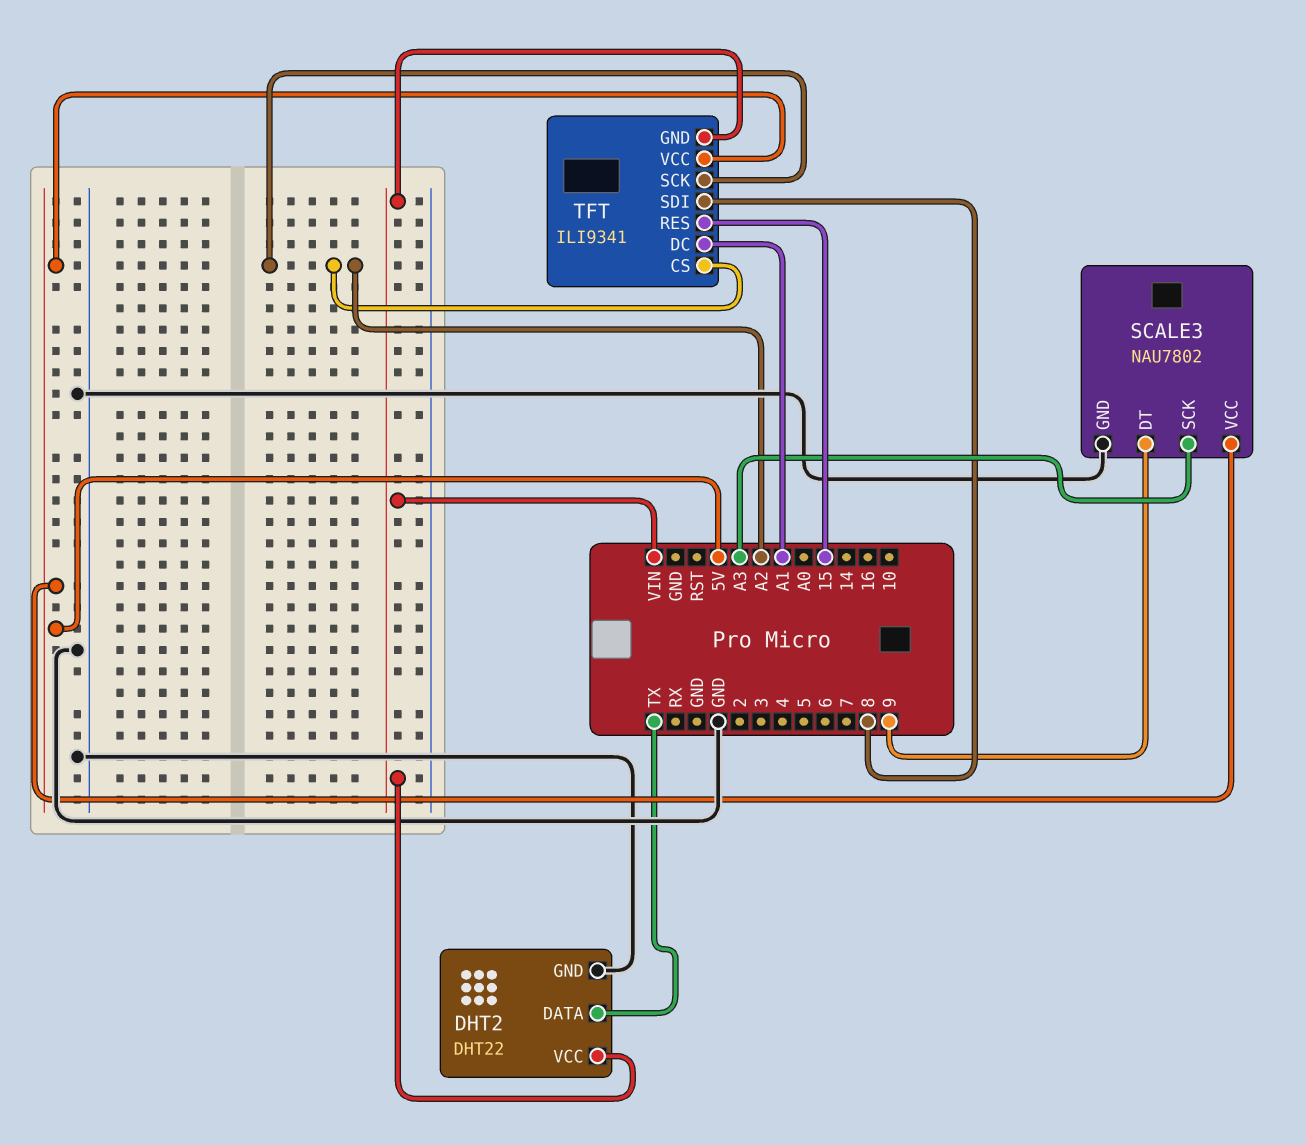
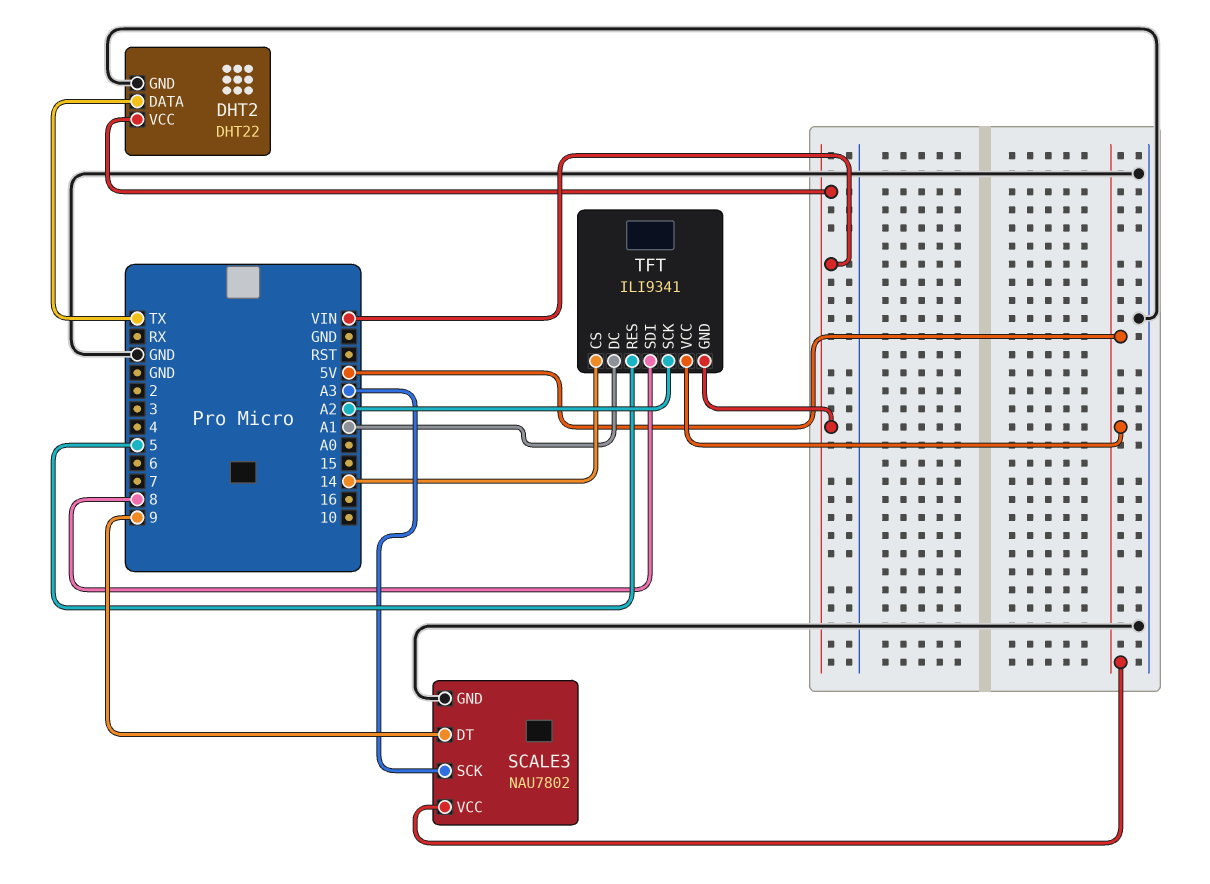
TFT pin CS: A2 -> 14
TFT pin RES: 15 -> 5

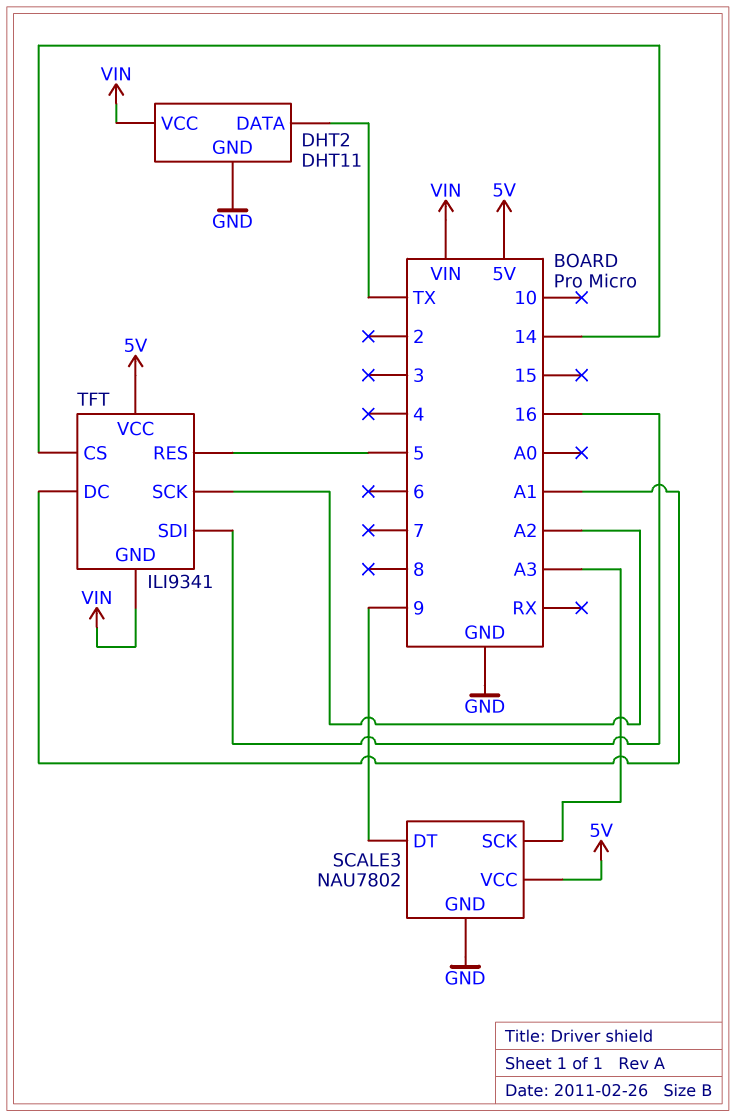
DHT2: DHT22 -> DHT11
TFT pin SDI: 8 -> 16

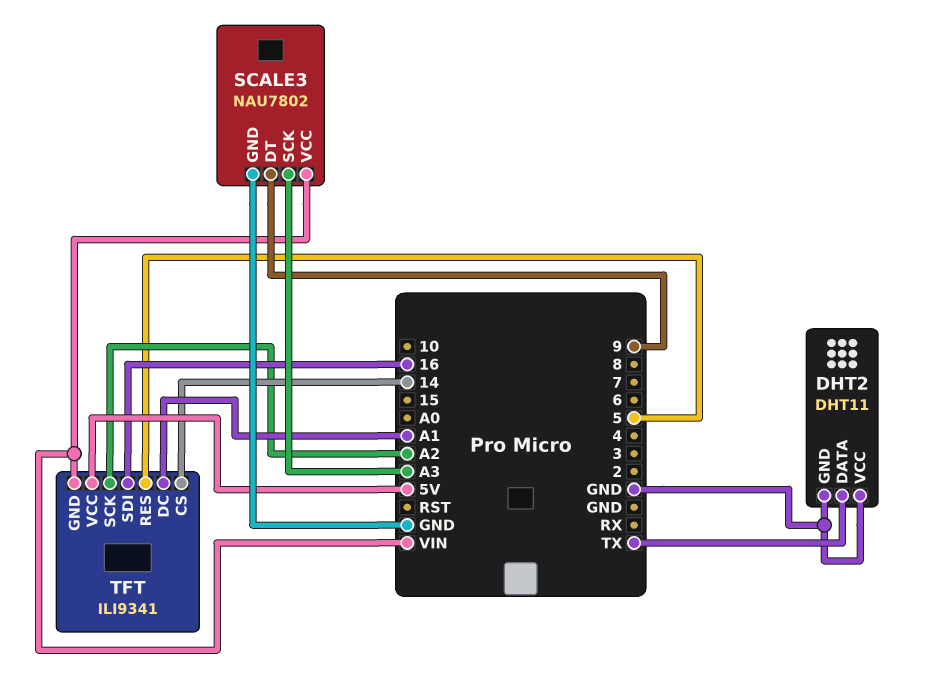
DHT2 pin VCC: VIN -> GND
SCALE3 pin VCC: 5V -> VIN

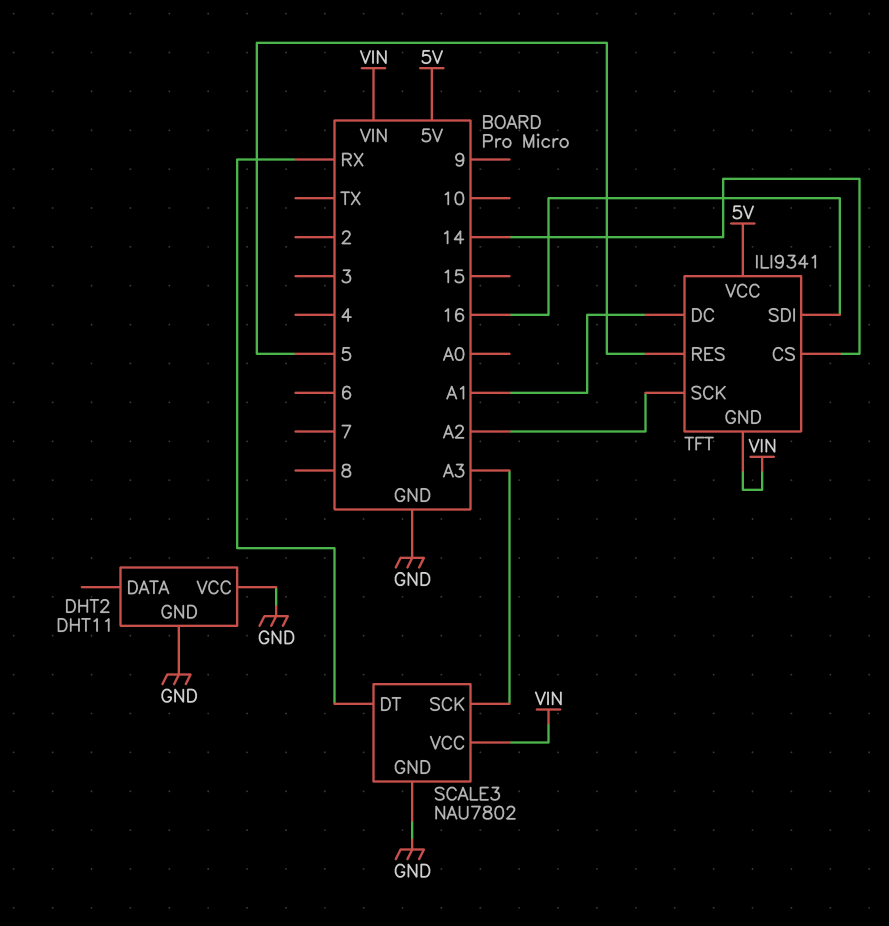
DHT2 pin DATA: TX -> none
SCALE3 pin DT: 9 -> RX

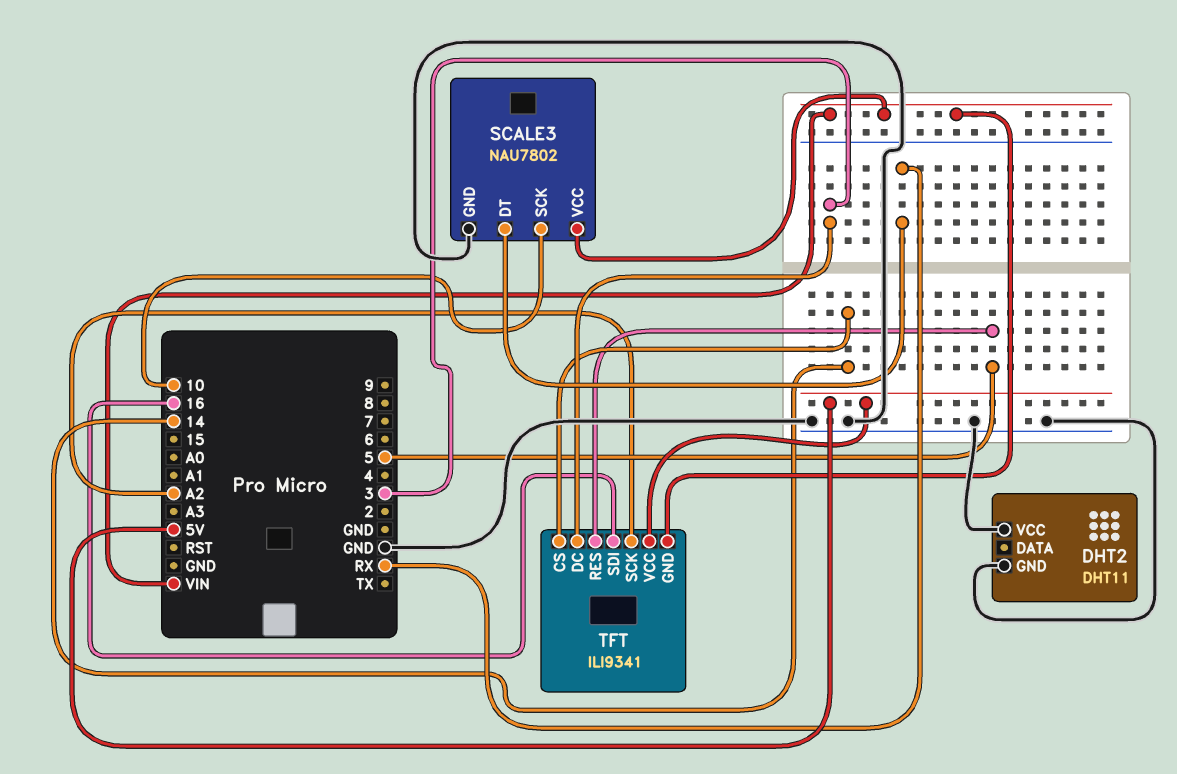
SCALE3 pin SCK: A3 -> 10
TFT pin DC: A1 -> 3

